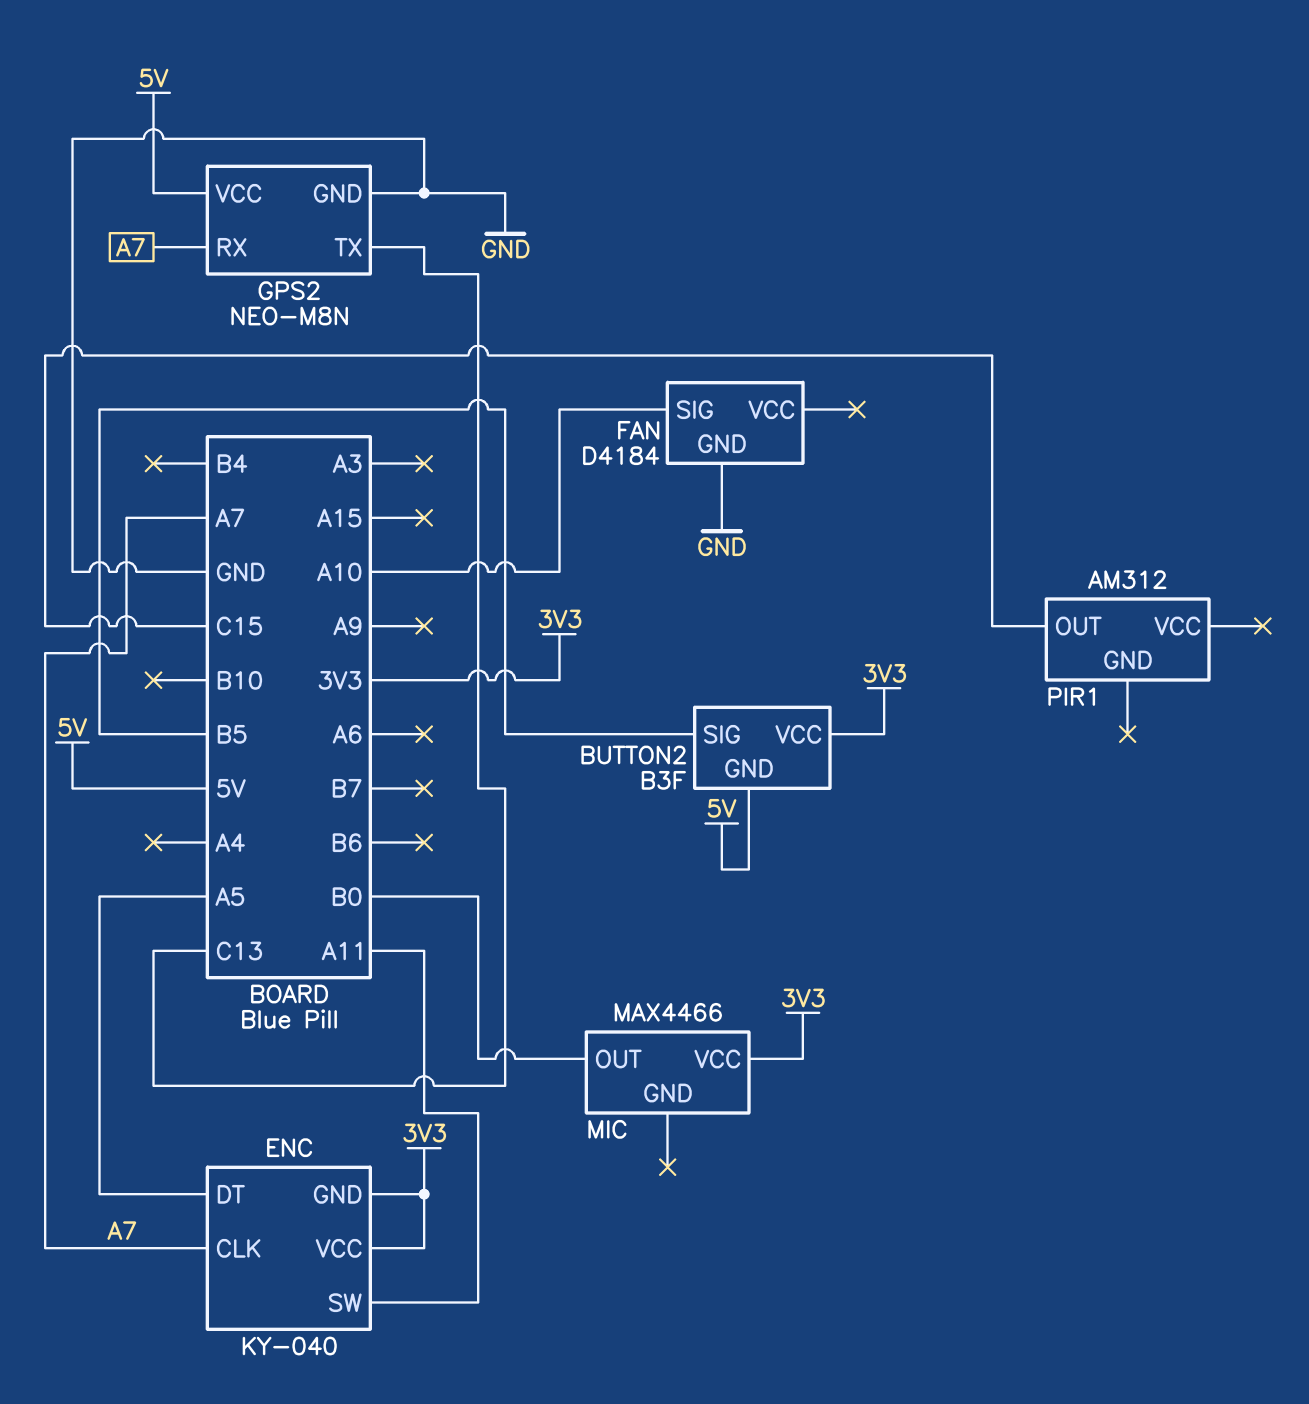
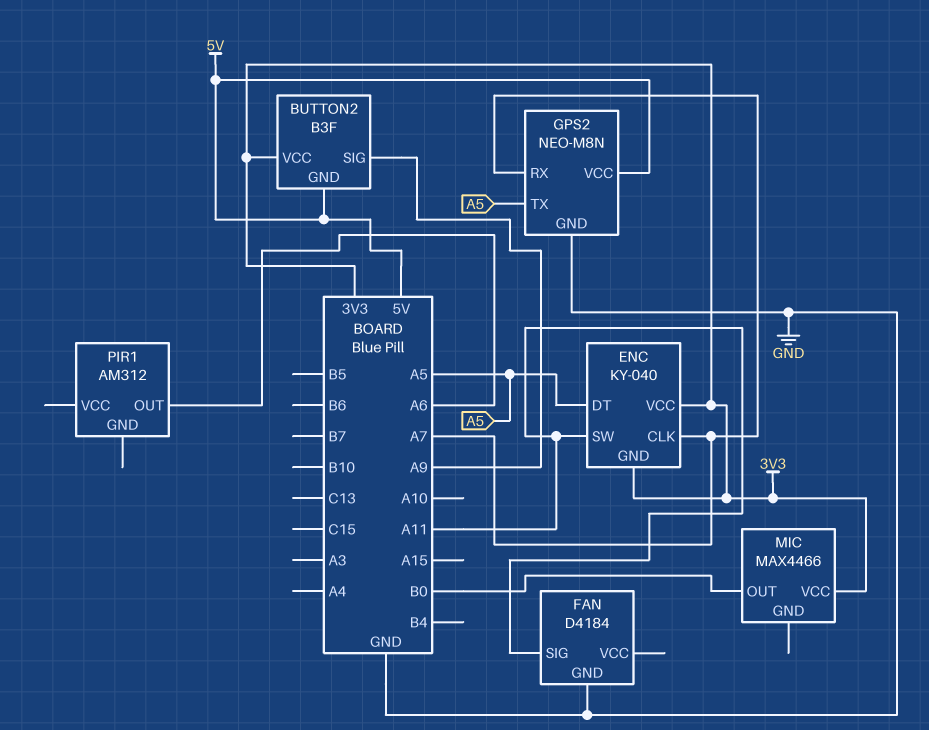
BUTTON2 pin SIG: B5 -> A9
FAN pin SIG: A10 -> A11
GPS2 pin TX: C13 -> A5
PIR1 pin OUT: C15 -> A6

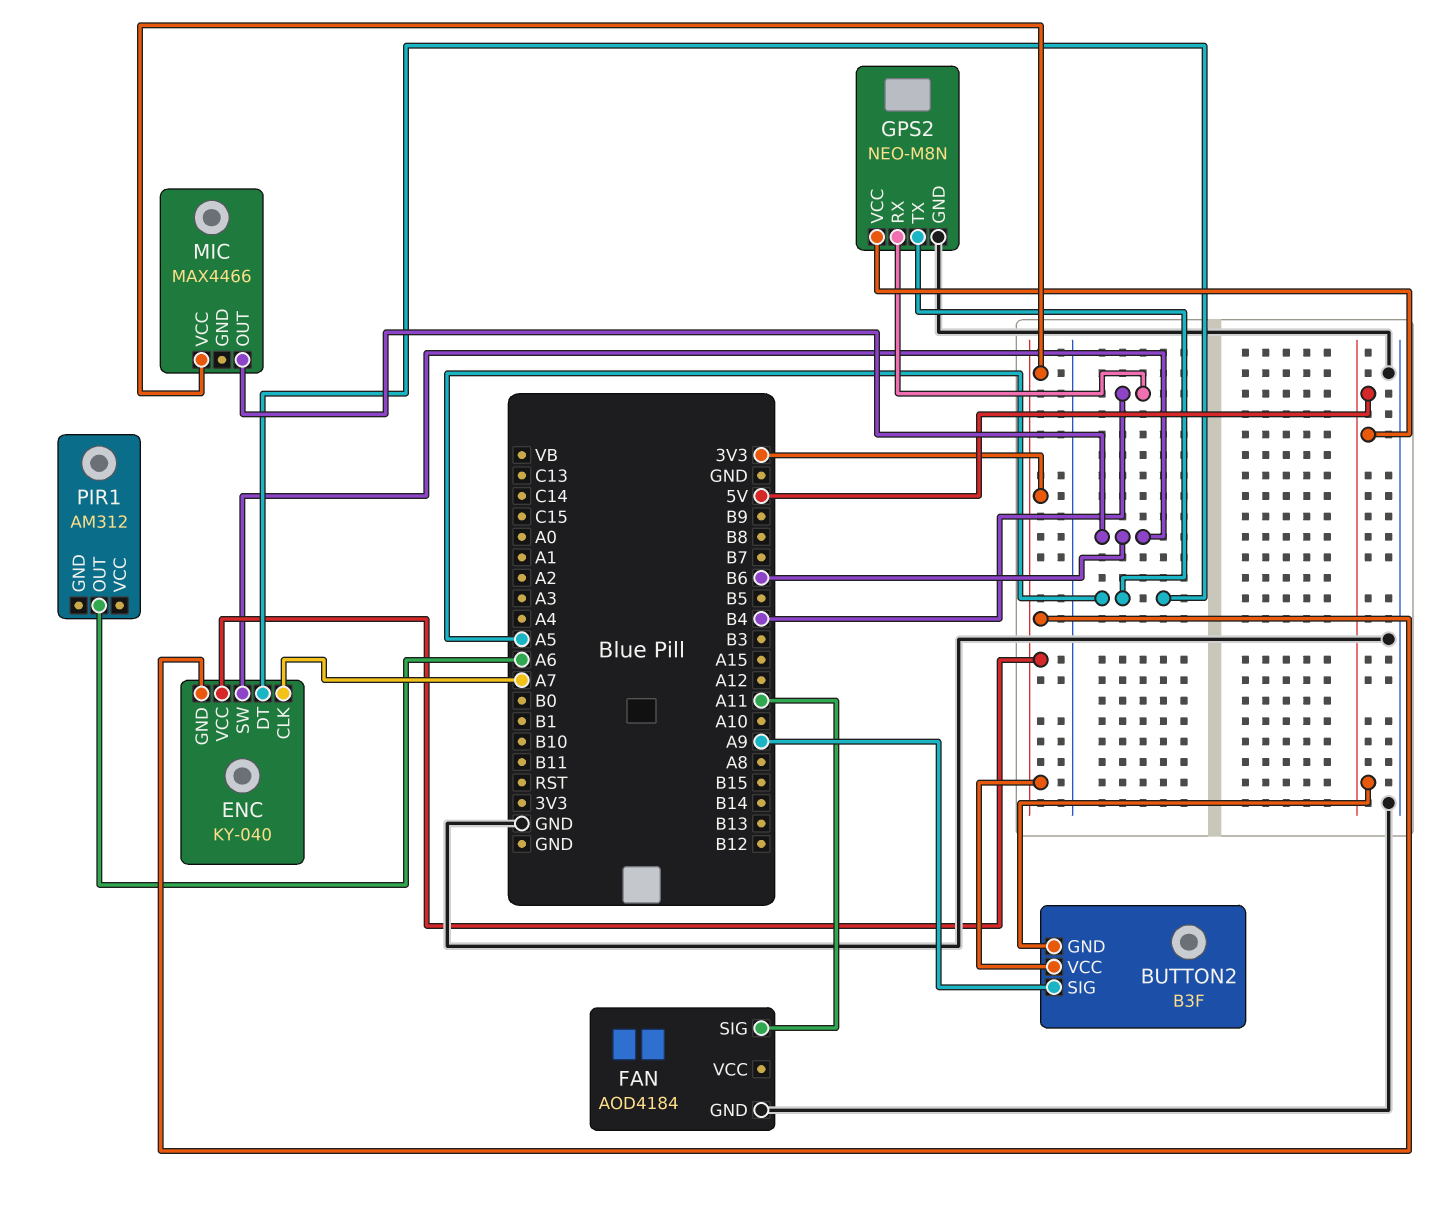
ENC pin SW: A11 -> B6
FAN: D4184 -> AOD4184
GPS2 pin RX: A7 -> B4
MIC pin OUT: B0 -> B6

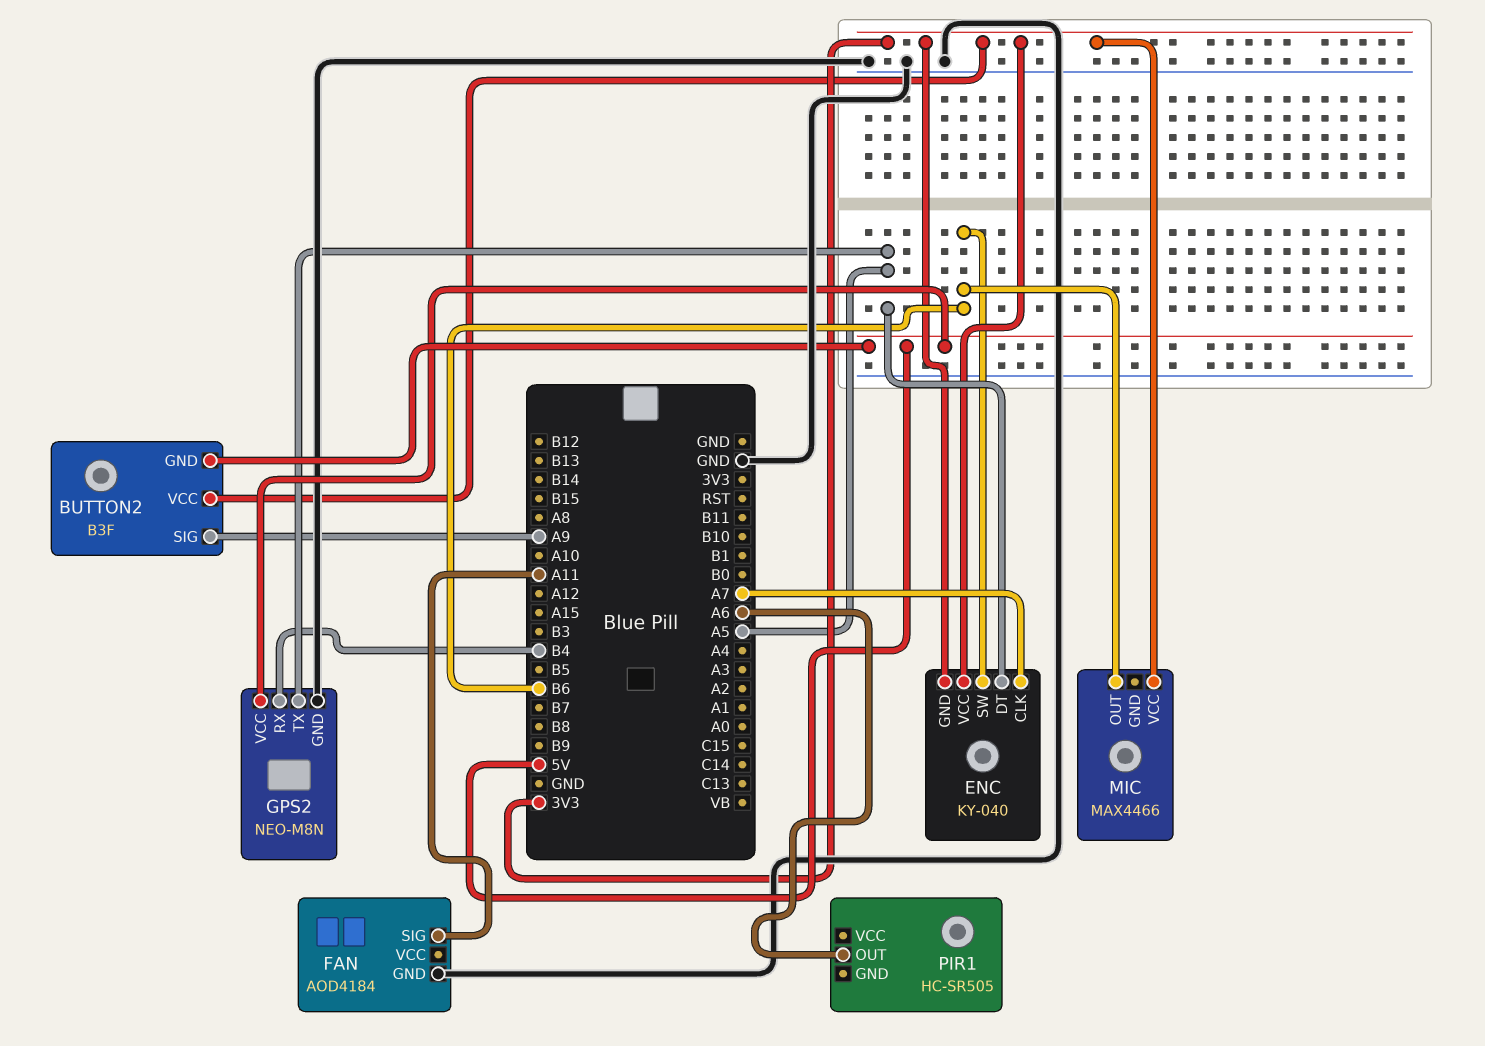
PIR1: AM312 -> HC-SR505

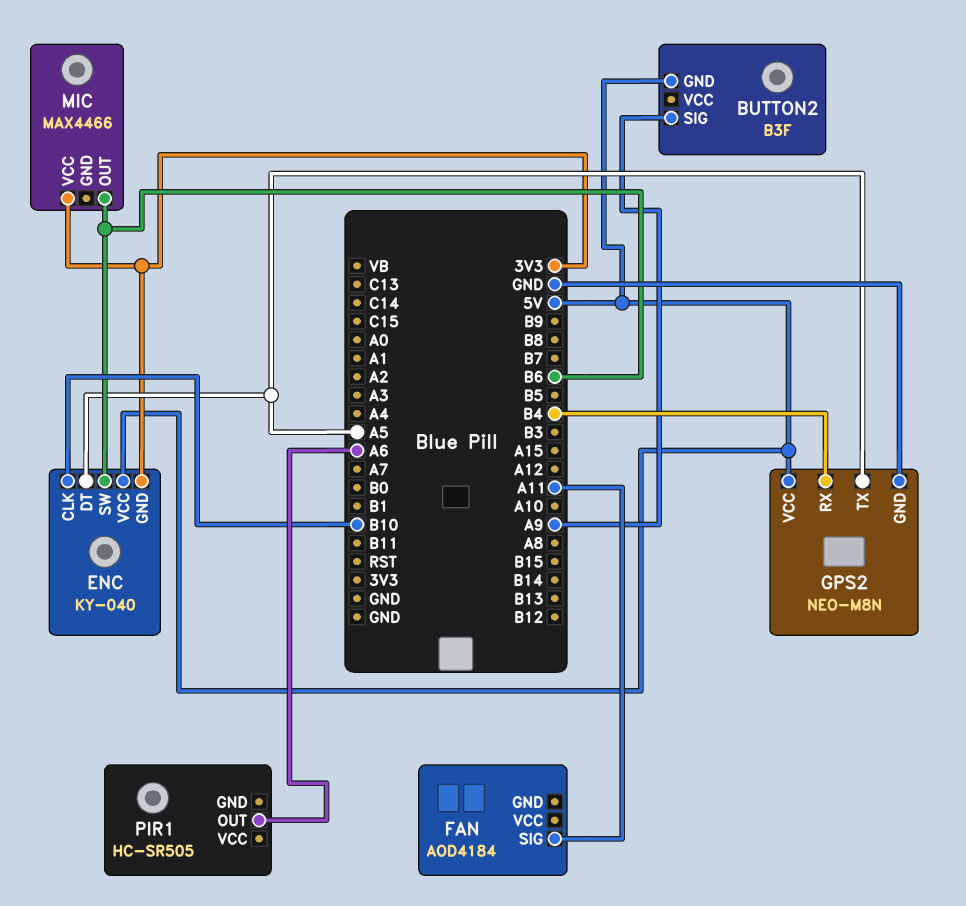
BUTTON2 pin VCC: 3V3 -> none
ENC pin CLK: A7 -> B10
ENC pin VCC: 3V3 -> 5V
FAN pin GND: GND -> none

